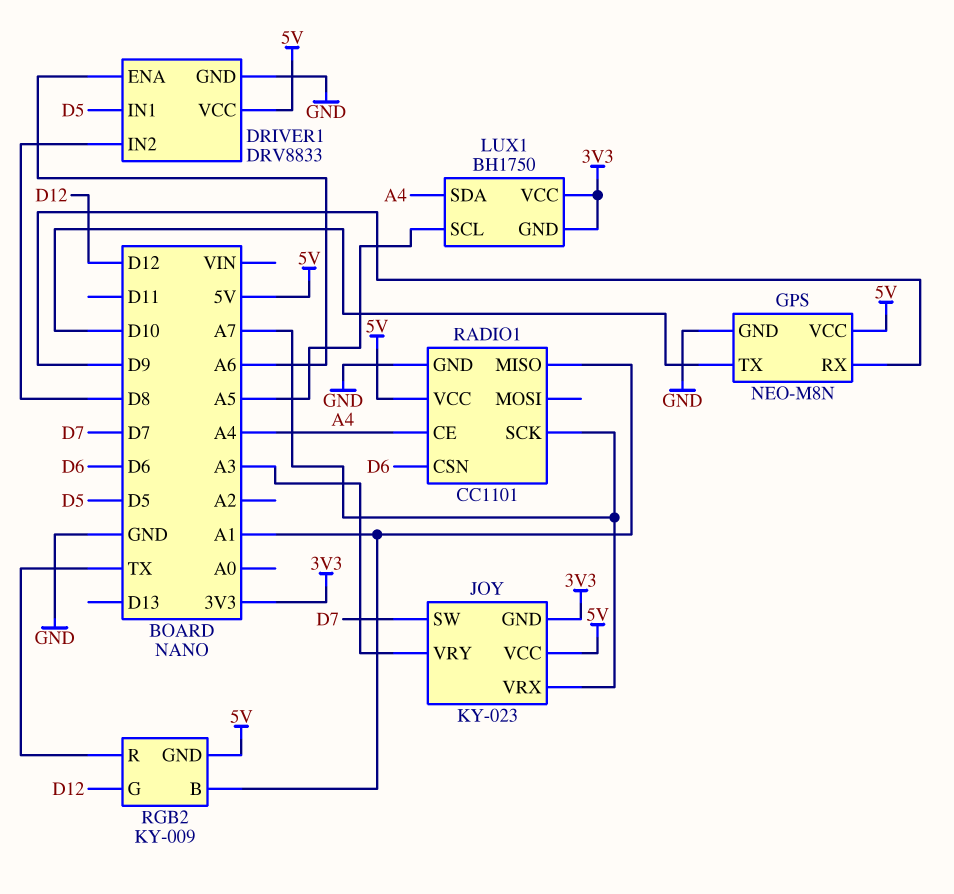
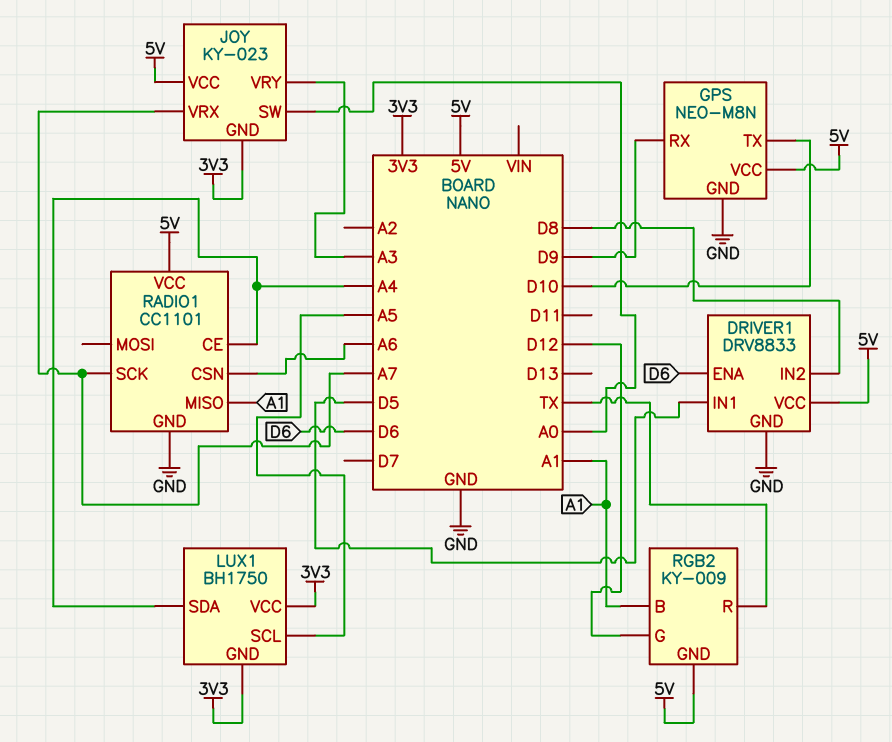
DRIVER1 pin ENA: A6 -> D6
JOY pin SW: D7 -> A0
RADIO1 pin CSN: D6 -> A6

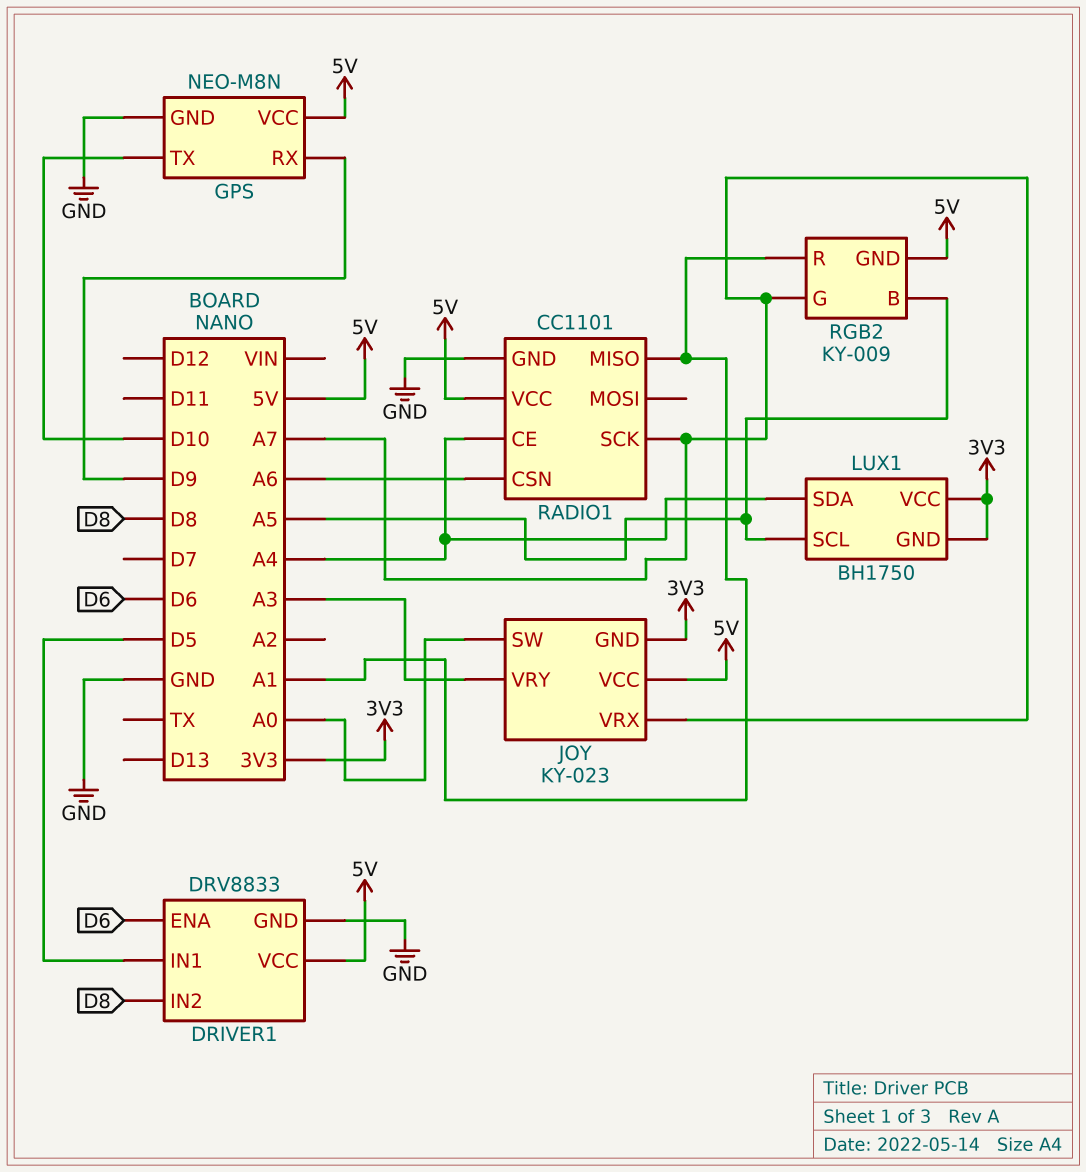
RGB2 pin B: A1 -> A5
RGB2 pin G: D12 -> A7
RGB2 pin R: TX -> A1

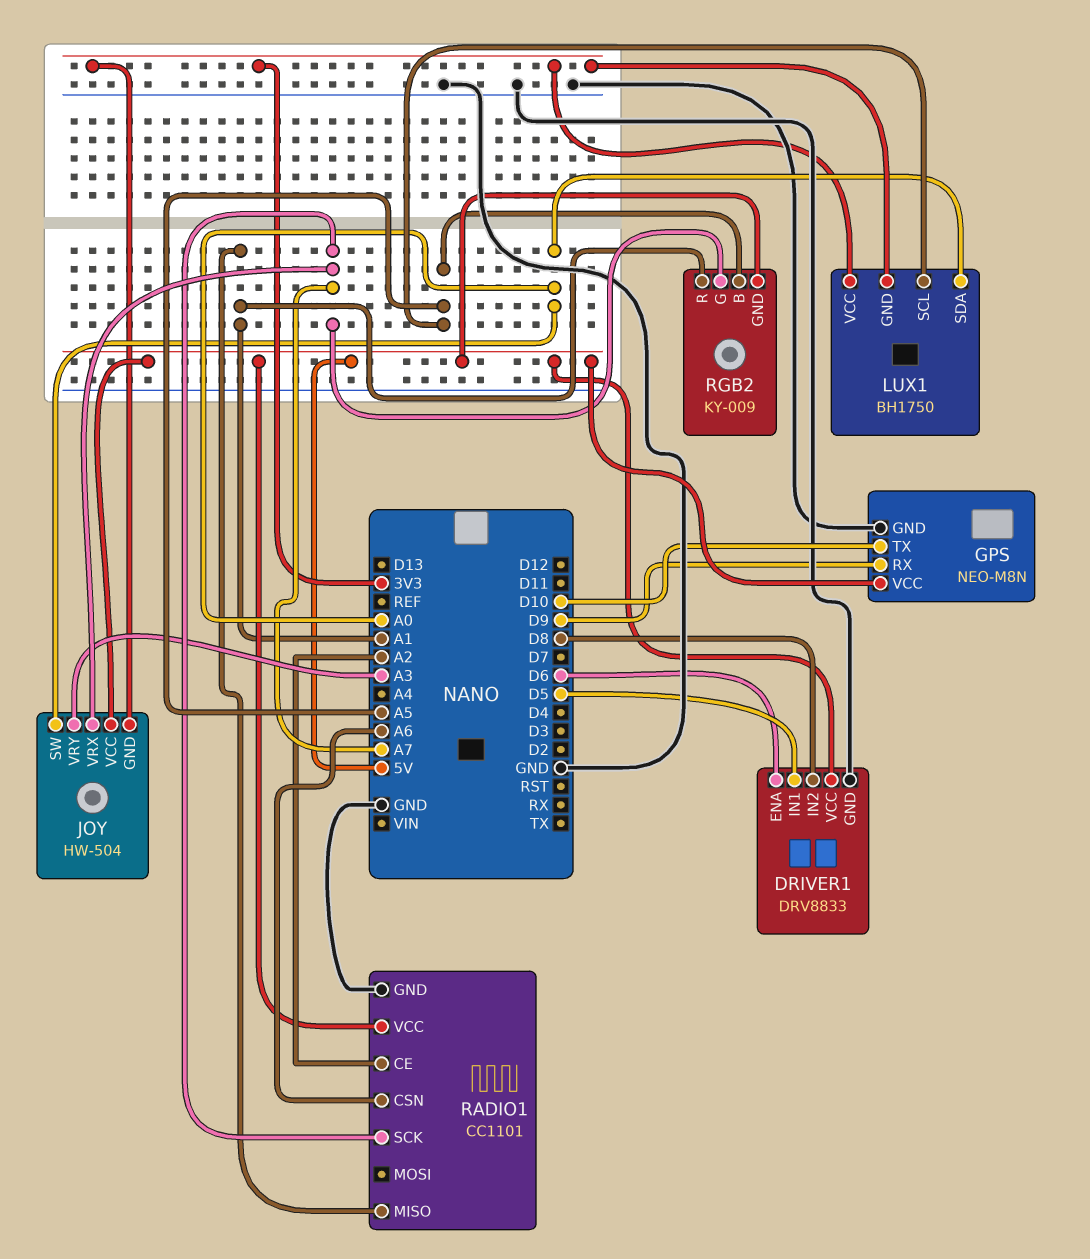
JOY: KY-023 -> HW-504
LUX1 pin SDA: A4 -> A0
RADIO1 pin CE: A4 -> A2

